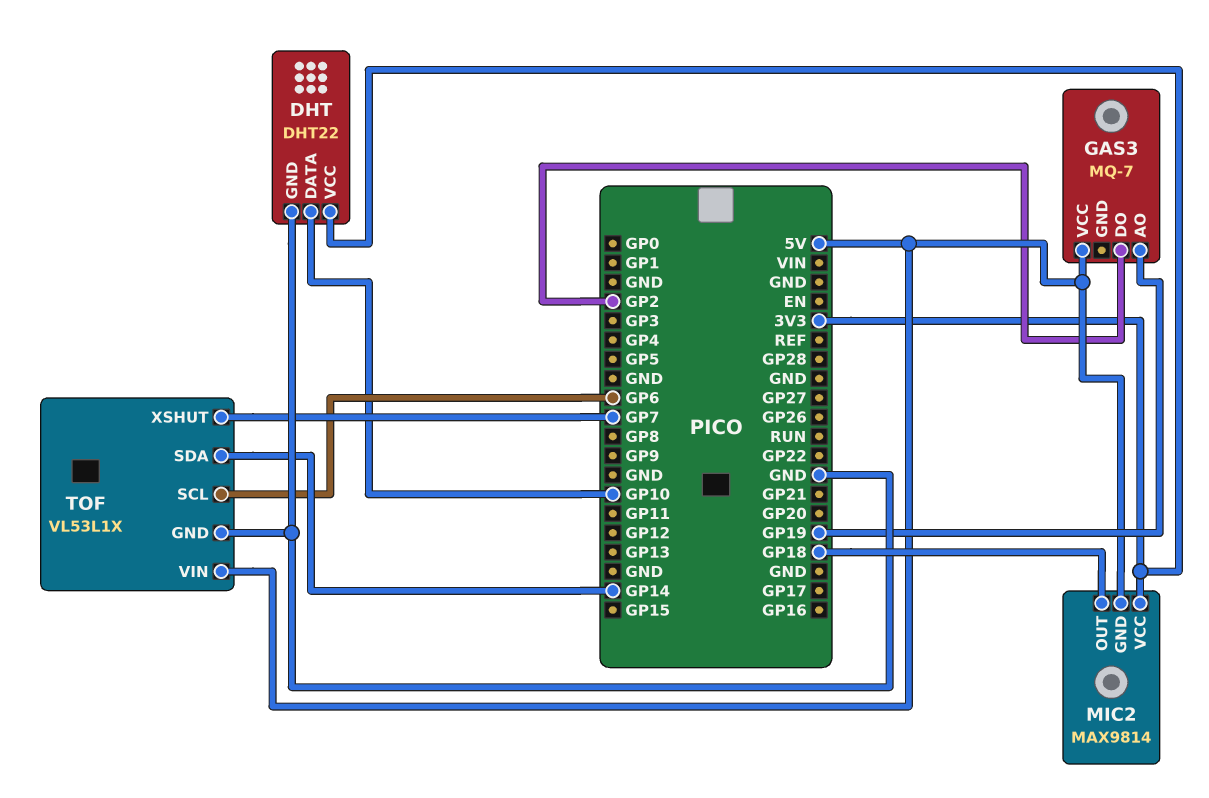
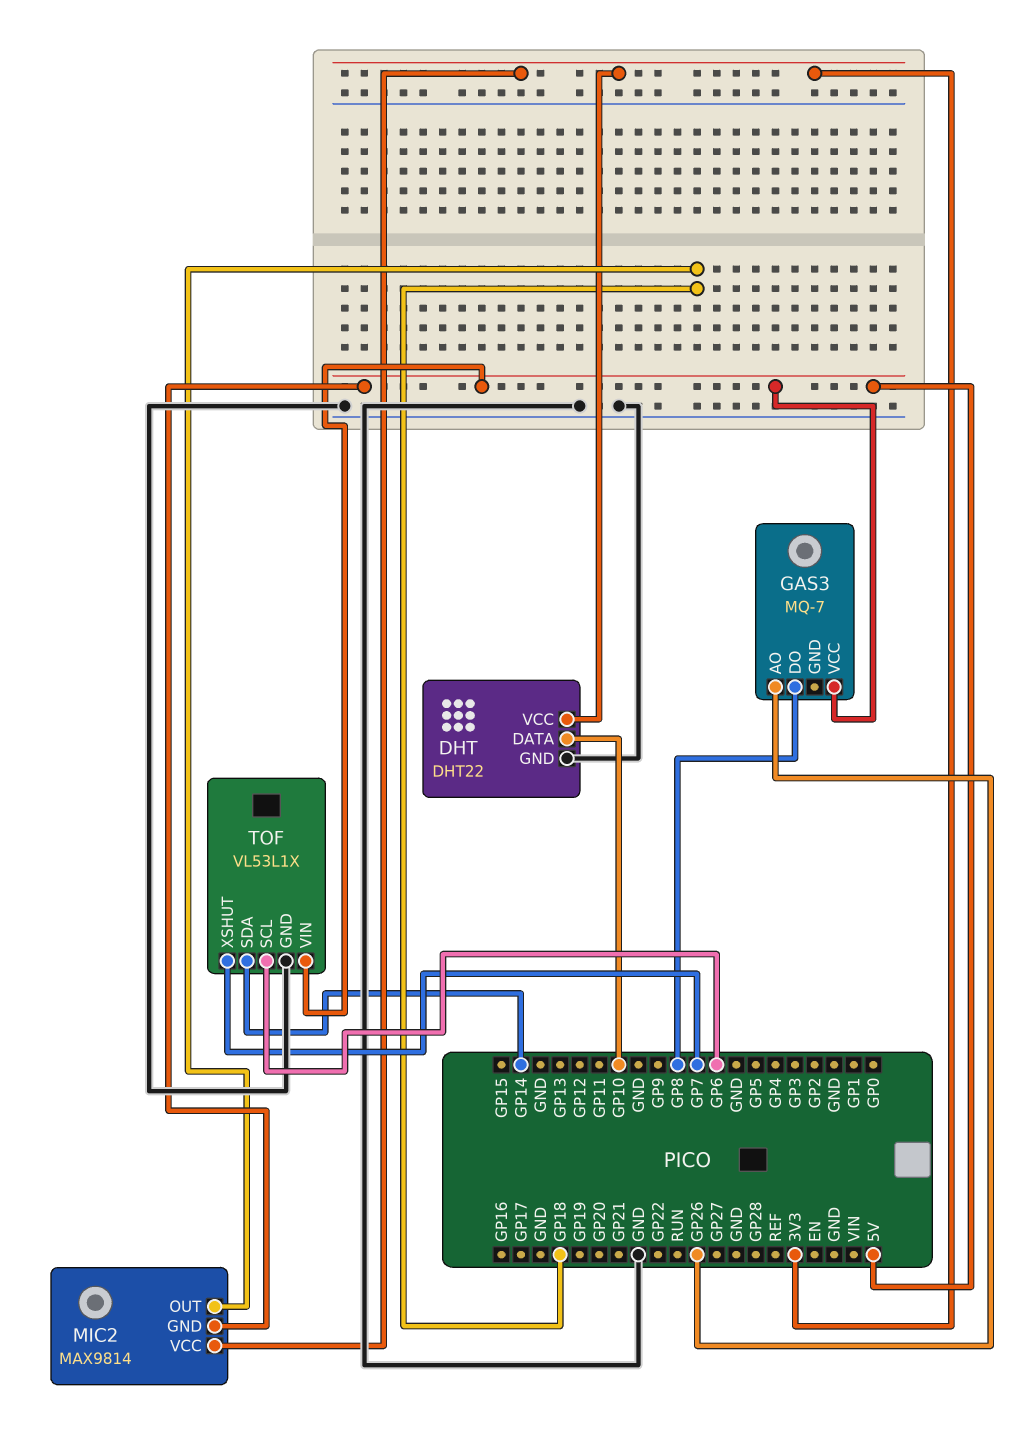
GAS3 pin AO: GP19 -> GP26
GAS3 pin DO: GP2 -> GP8

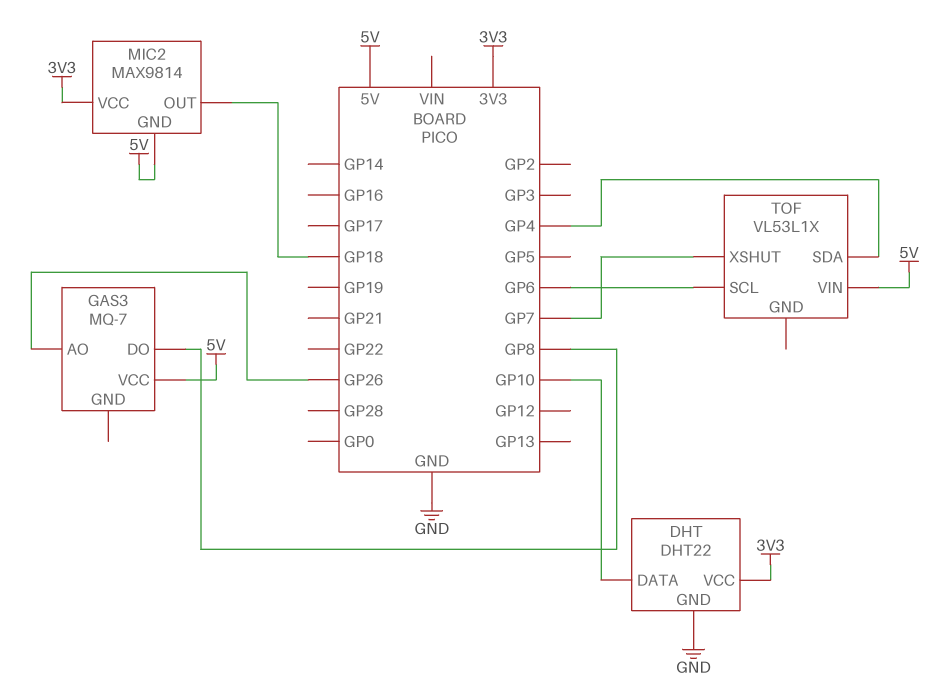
TOF pin GND: GND -> none
TOF pin SDA: GP14 -> GP4

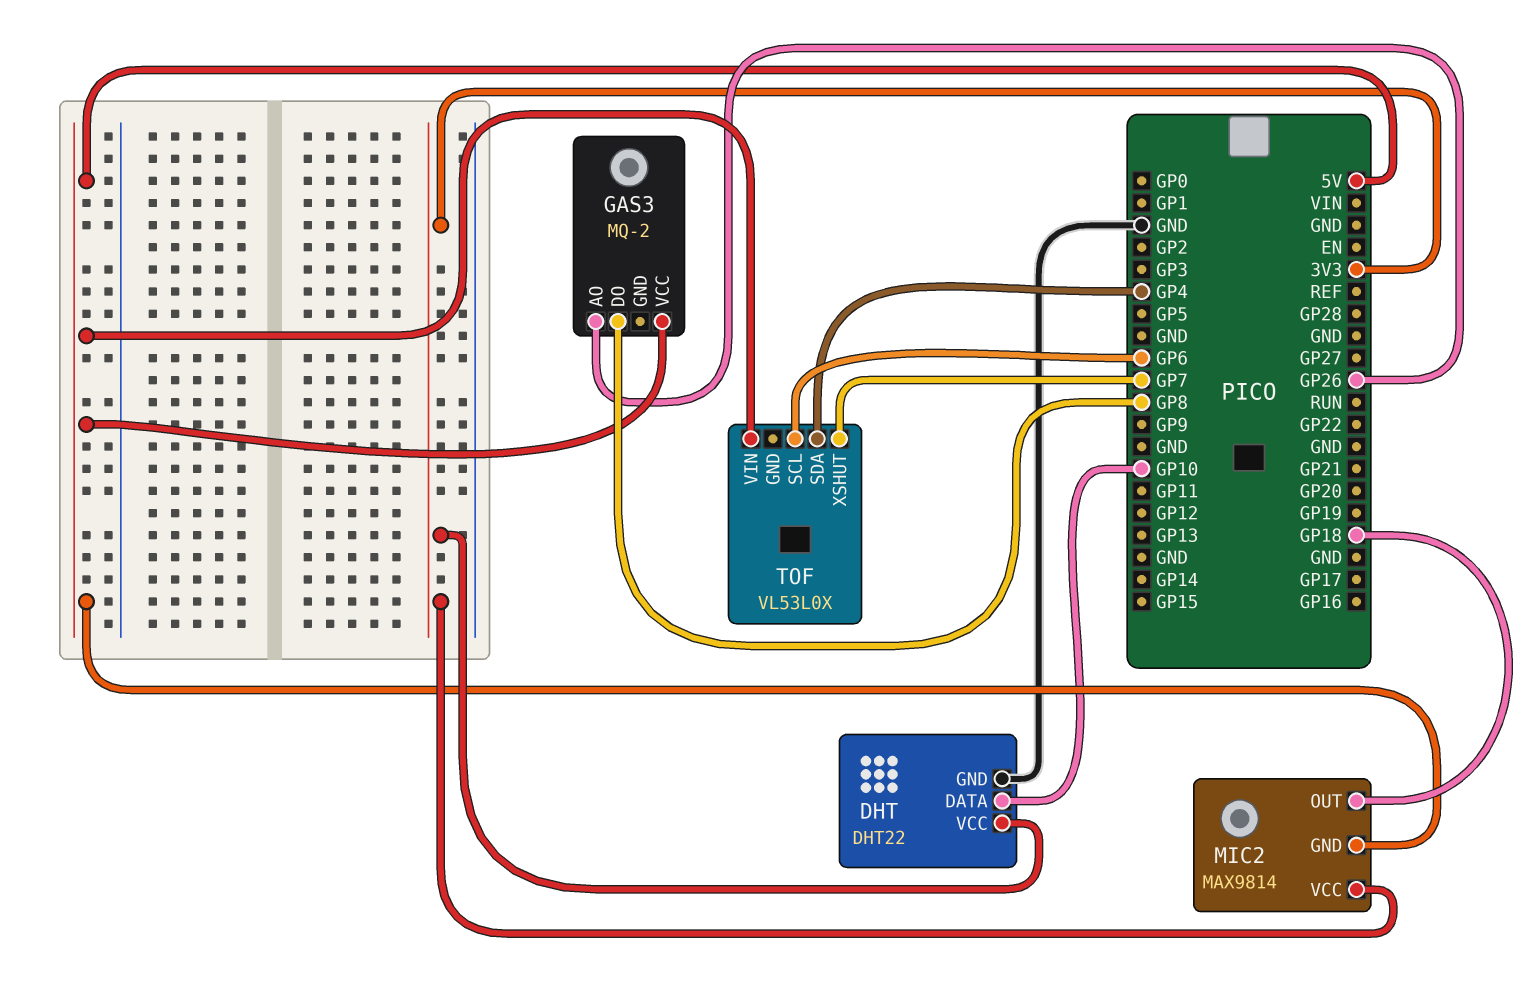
GAS3: MQ-7 -> MQ-2
TOF: VL53L1X -> VL53L0X

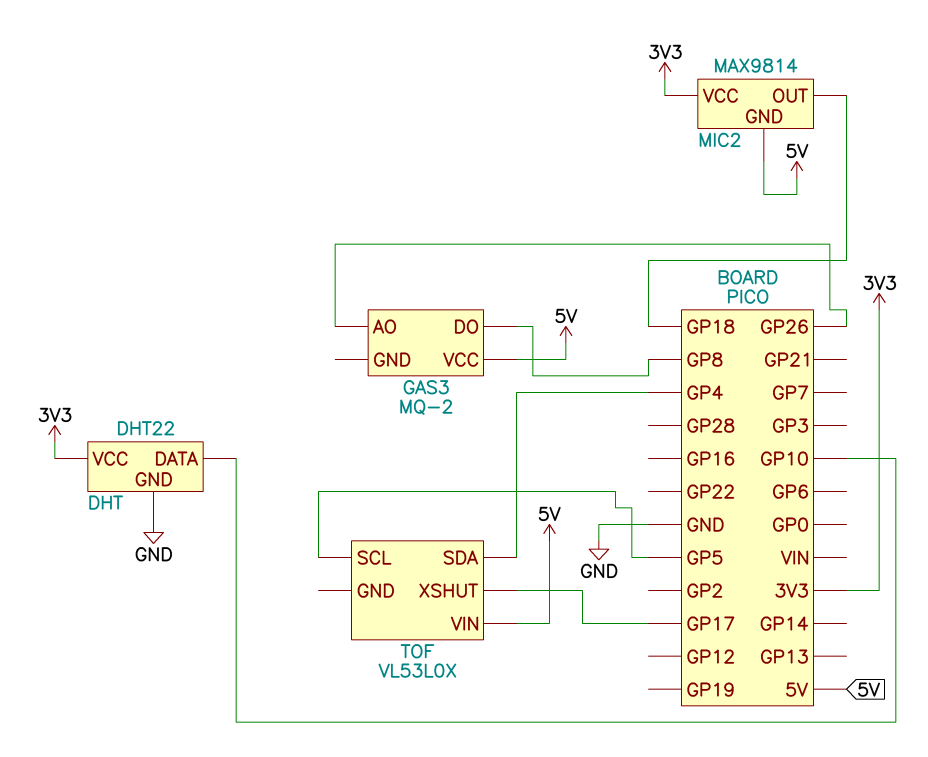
TOF pin SCL: GP6 -> GP5
TOF pin XSHUT: GP7 -> GP17

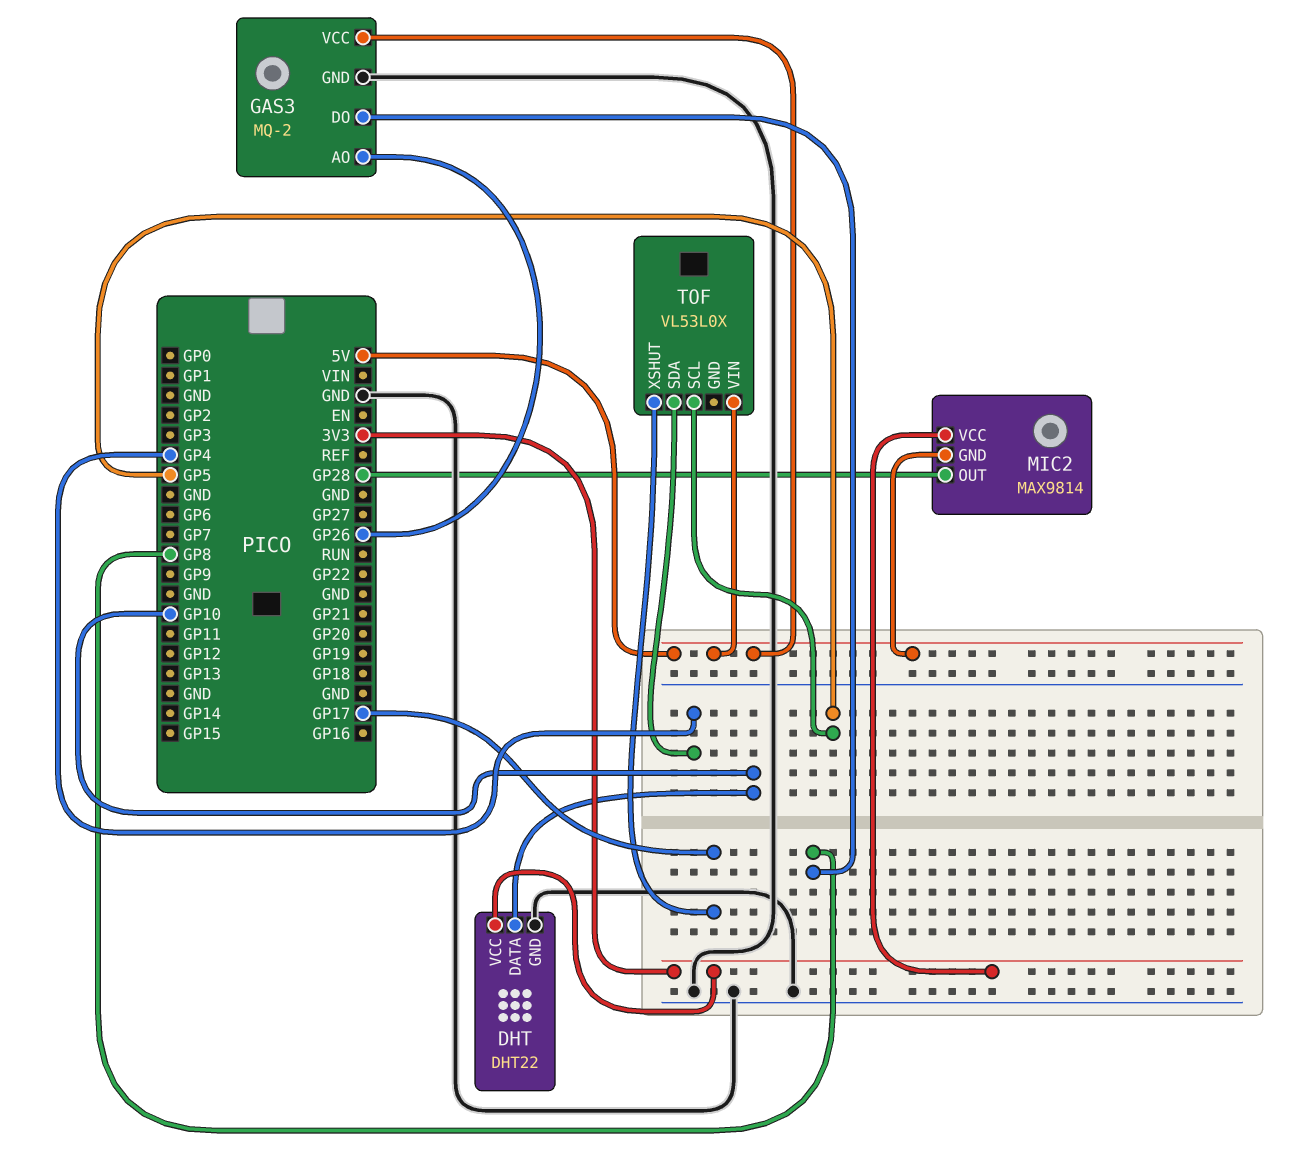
GAS3 pin GND: none -> GND
MIC2 pin OUT: GP18 -> GP28

